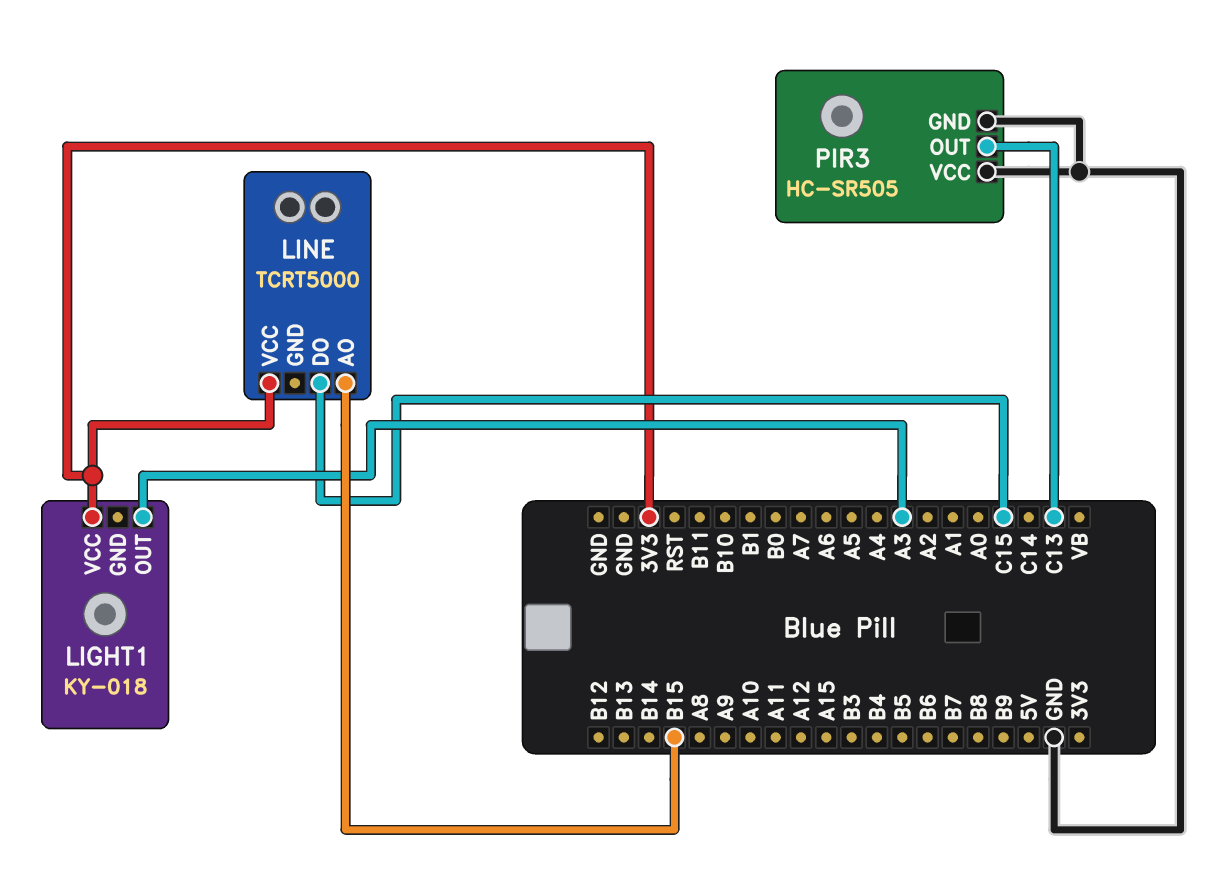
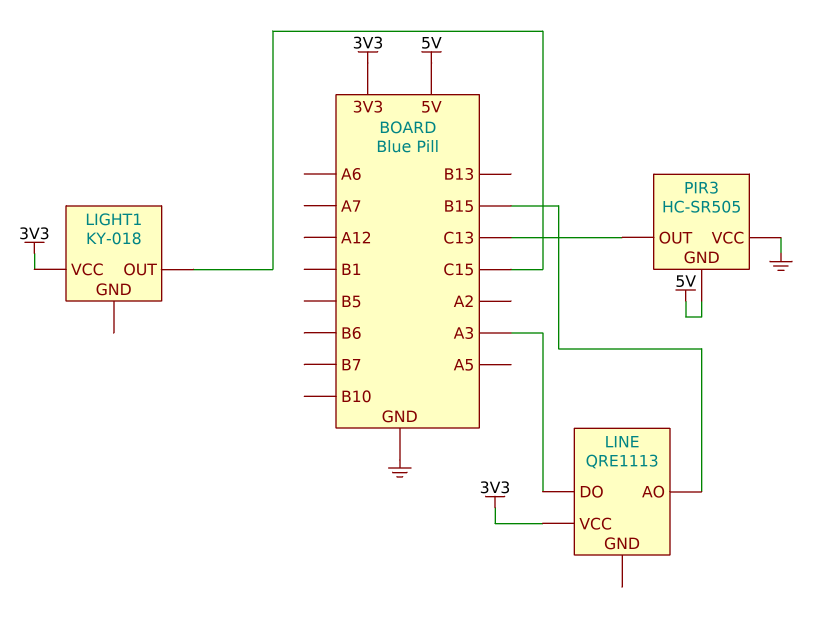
LIGHT1 pin OUT: A3 -> C15
LINE: TCRT5000 -> QRE1113
LINE pin DO: C15 -> A3
PIR3 pin GND: GND -> 5V

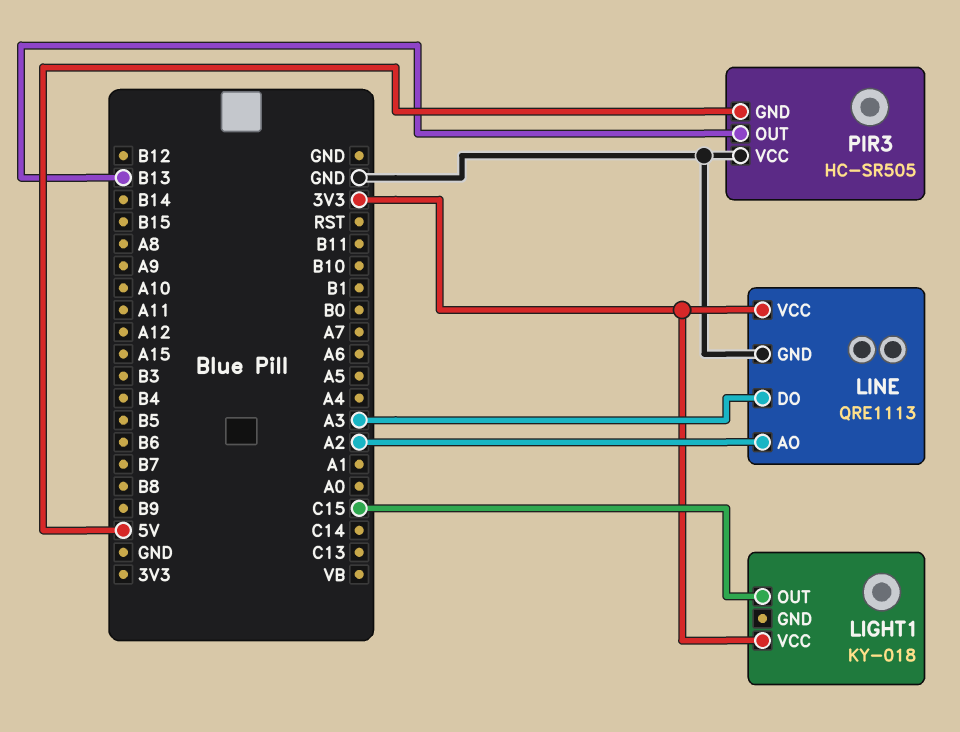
LINE pin AO: B15 -> A2
LINE pin GND: none -> GND
PIR3 pin OUT: C13 -> B13

